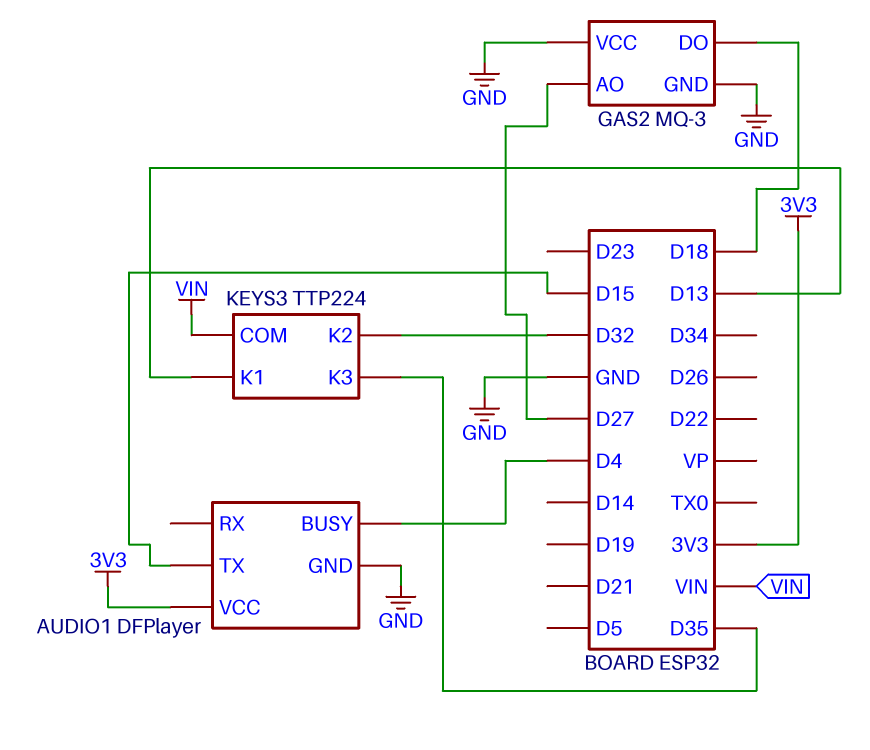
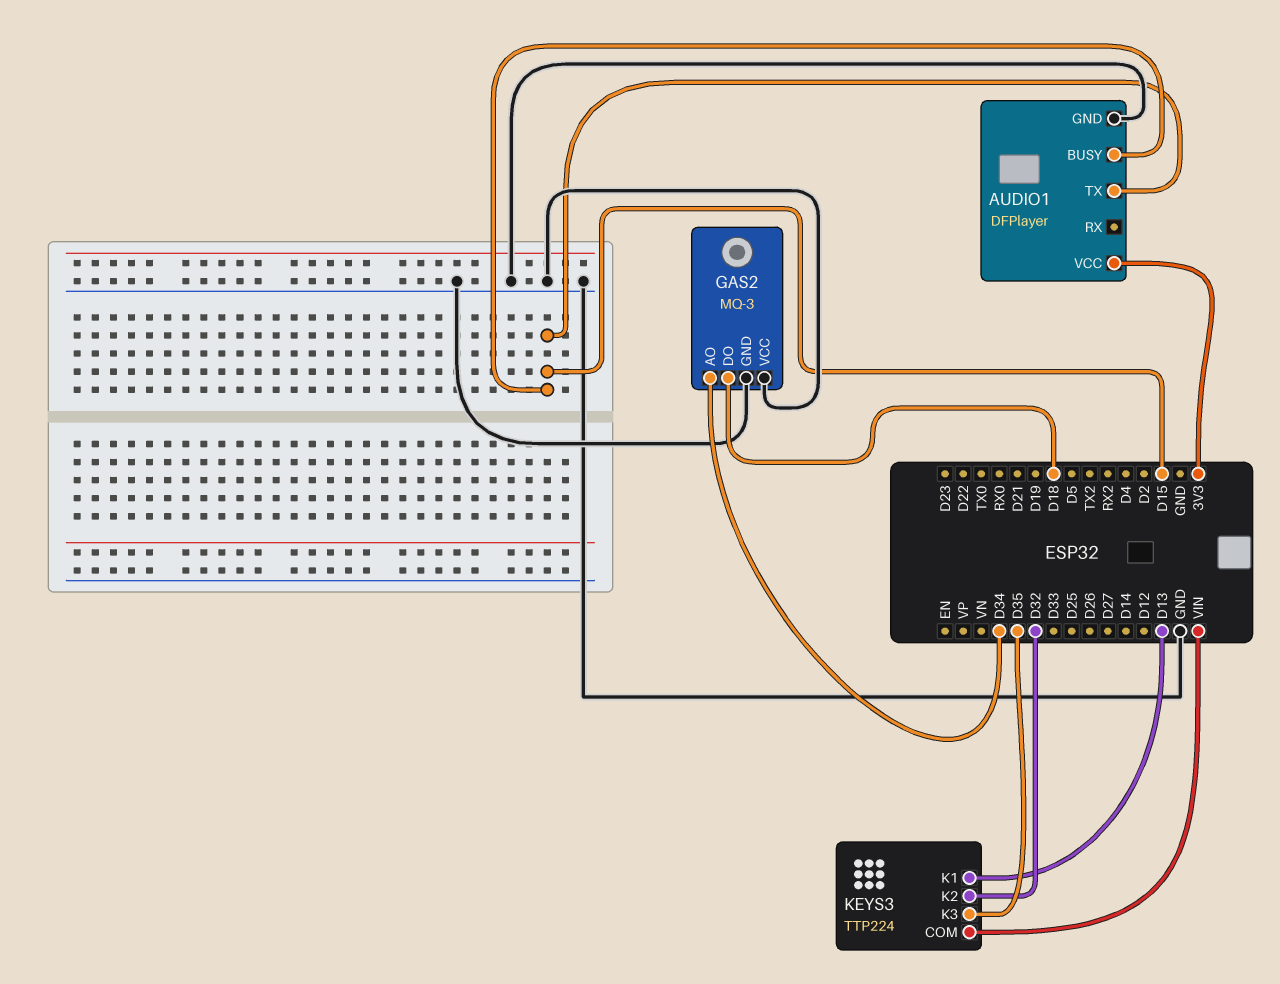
AUDIO1 pin BUSY: D4 -> D15
GAS2 pin AO: D27 -> D34

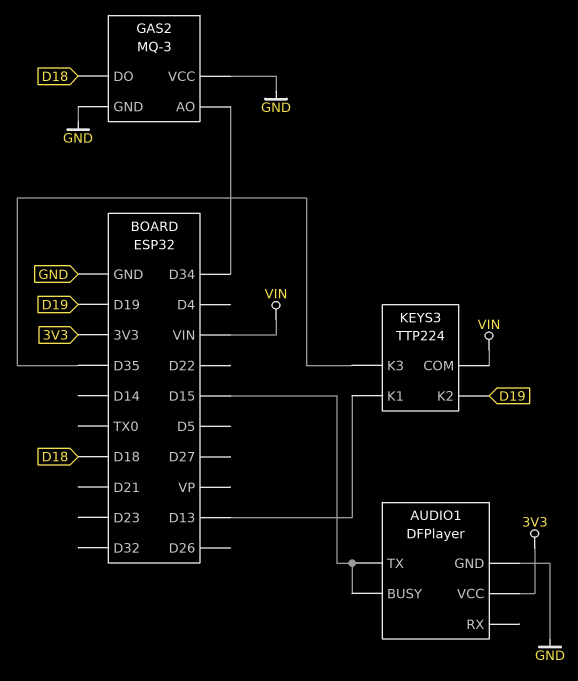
KEYS3 pin K2: D32 -> D19

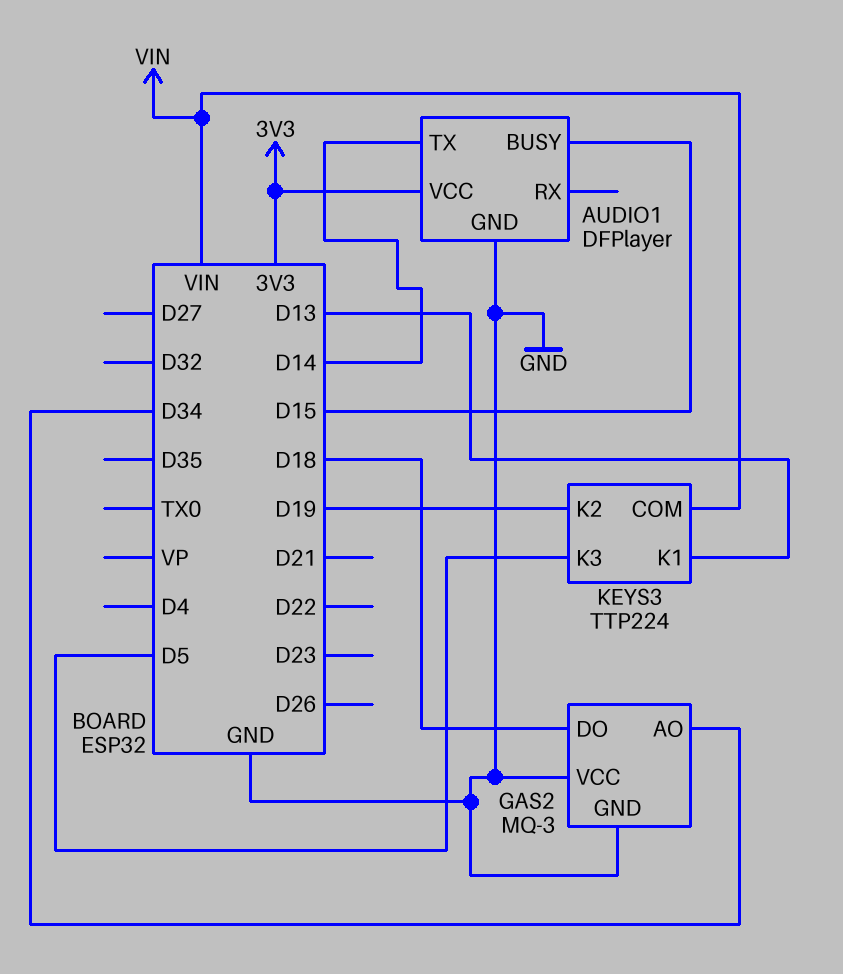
AUDIO1 pin TX: D15 -> D14
KEYS3 pin K3: D35 -> D5

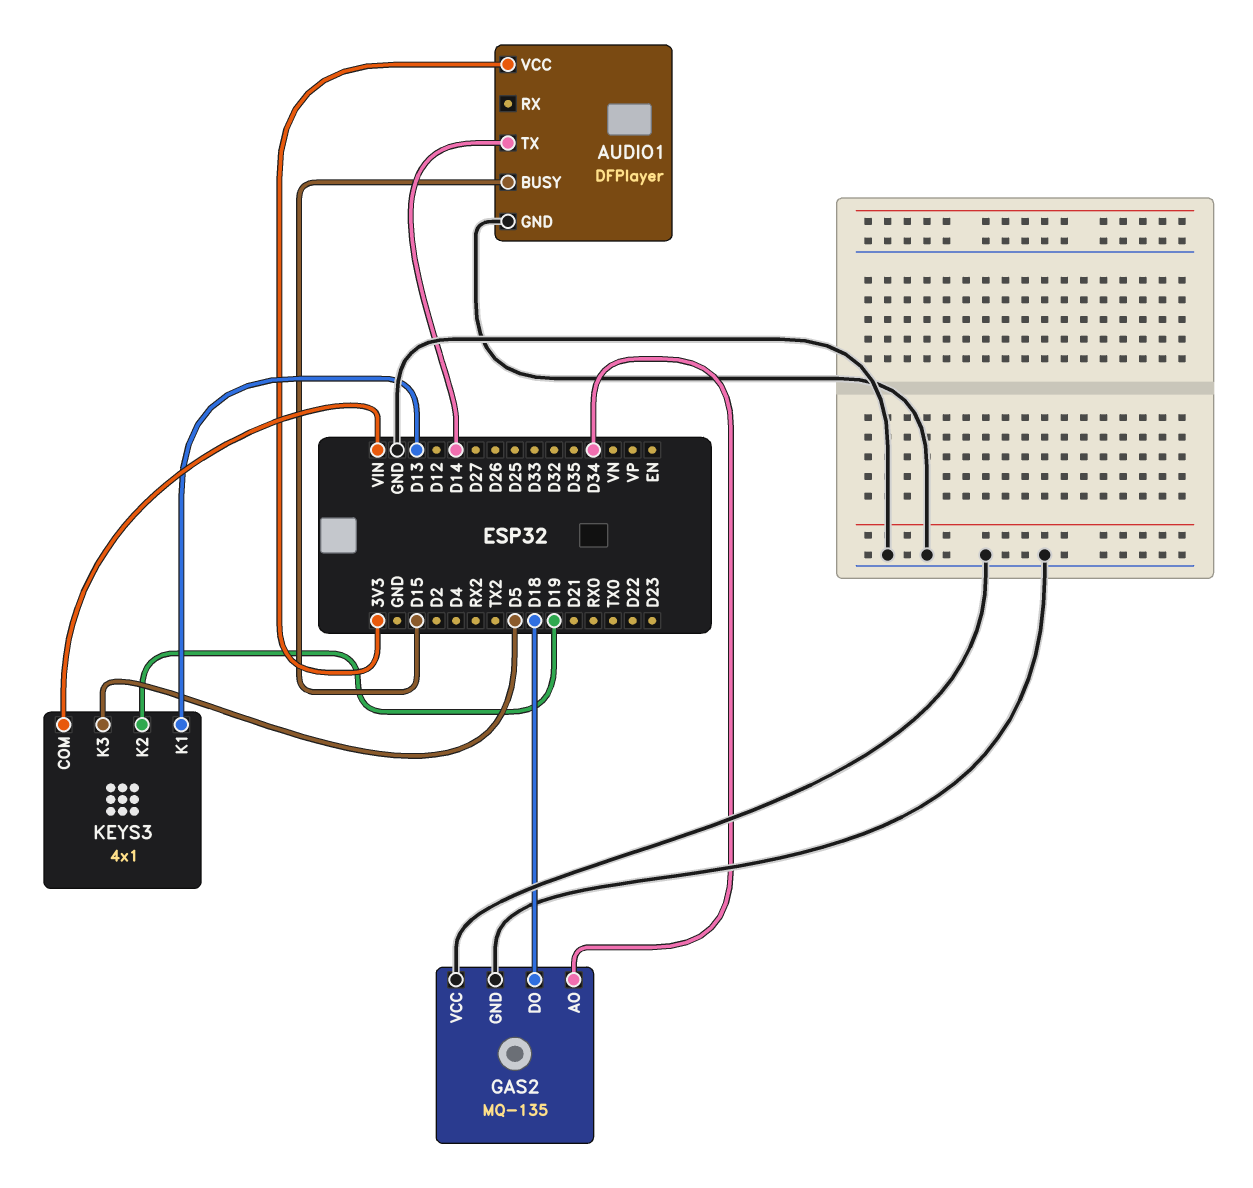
GAS2: MQ-3 -> MQ-135
KEYS3: TTP224 -> 4x1

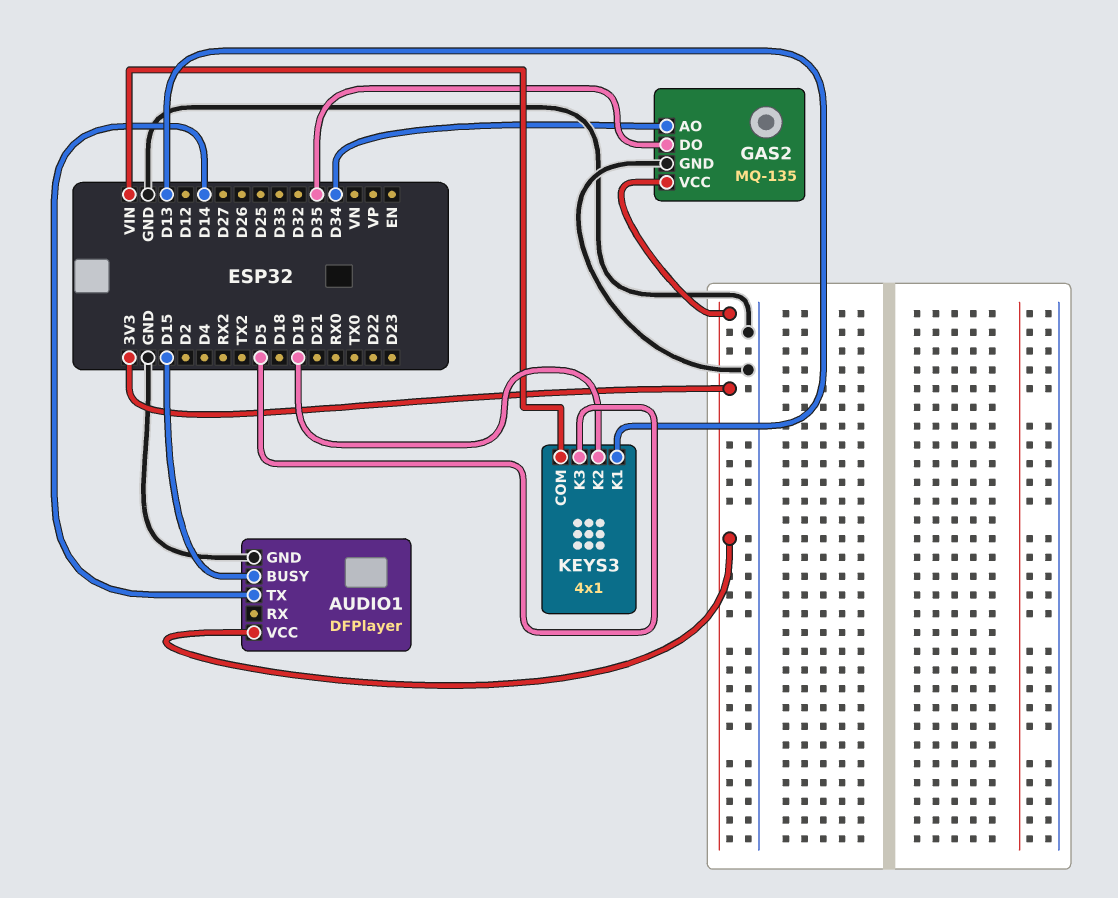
GAS2 pin DO: D18 -> D35
GAS2 pin VCC: GND -> 3V3

